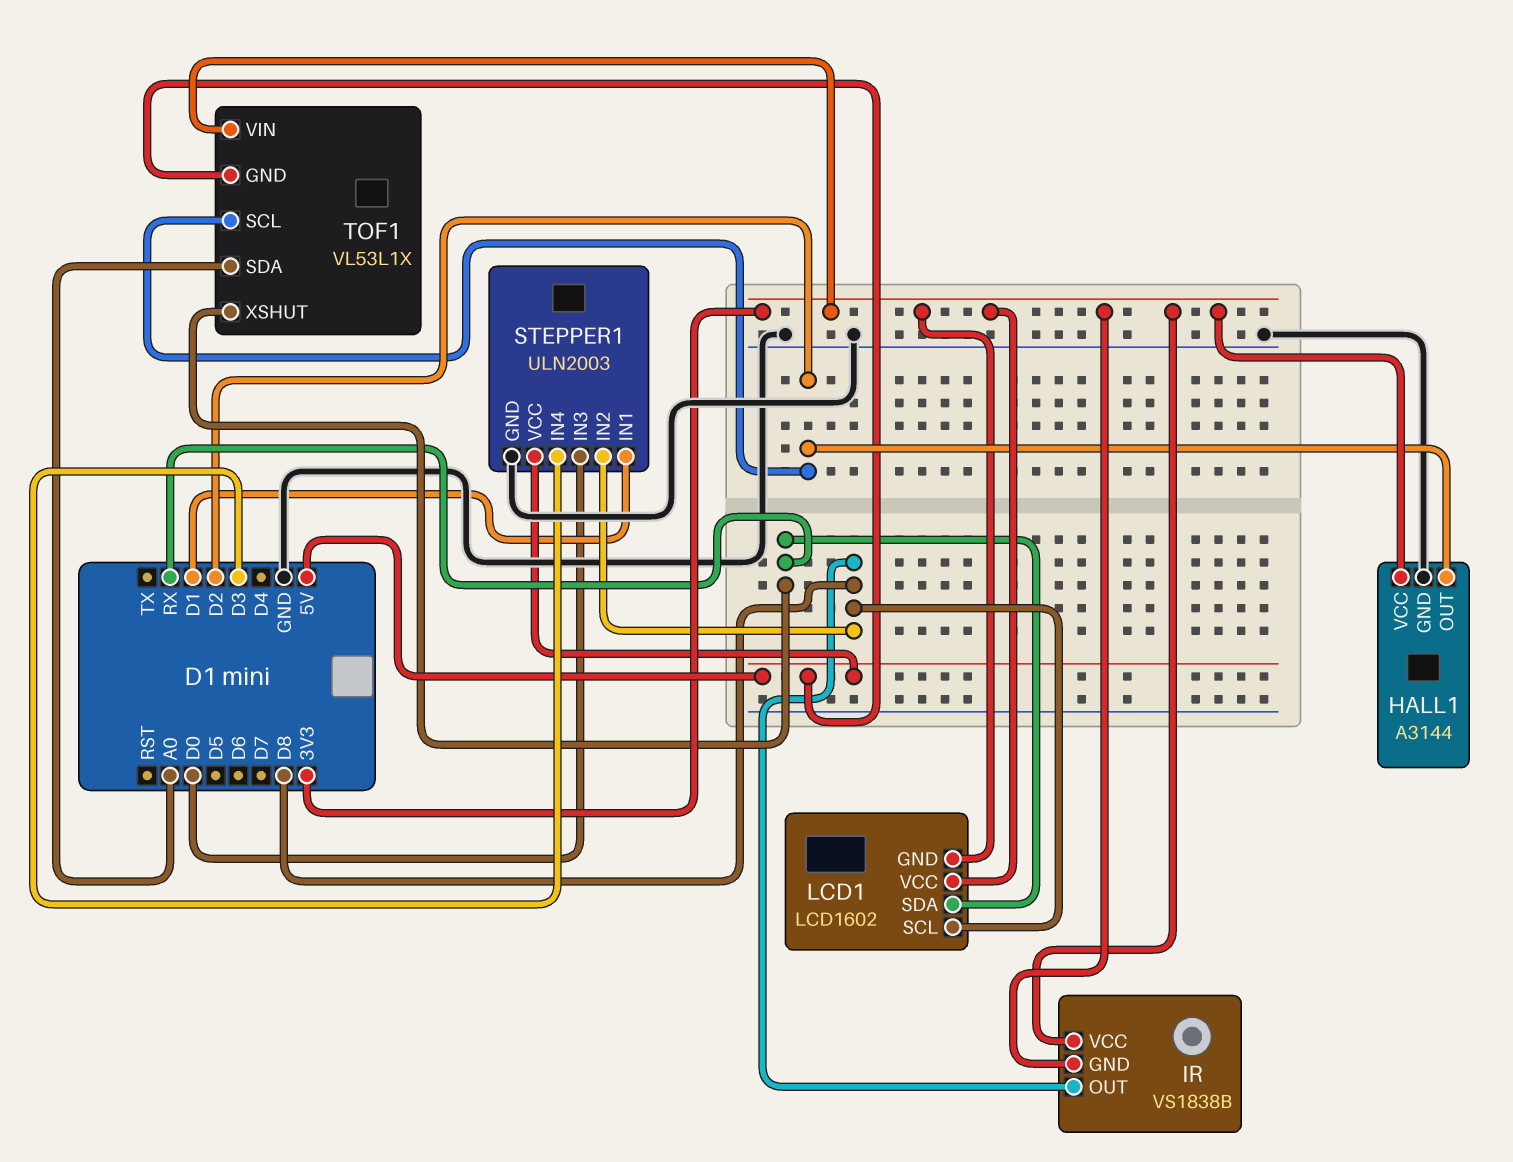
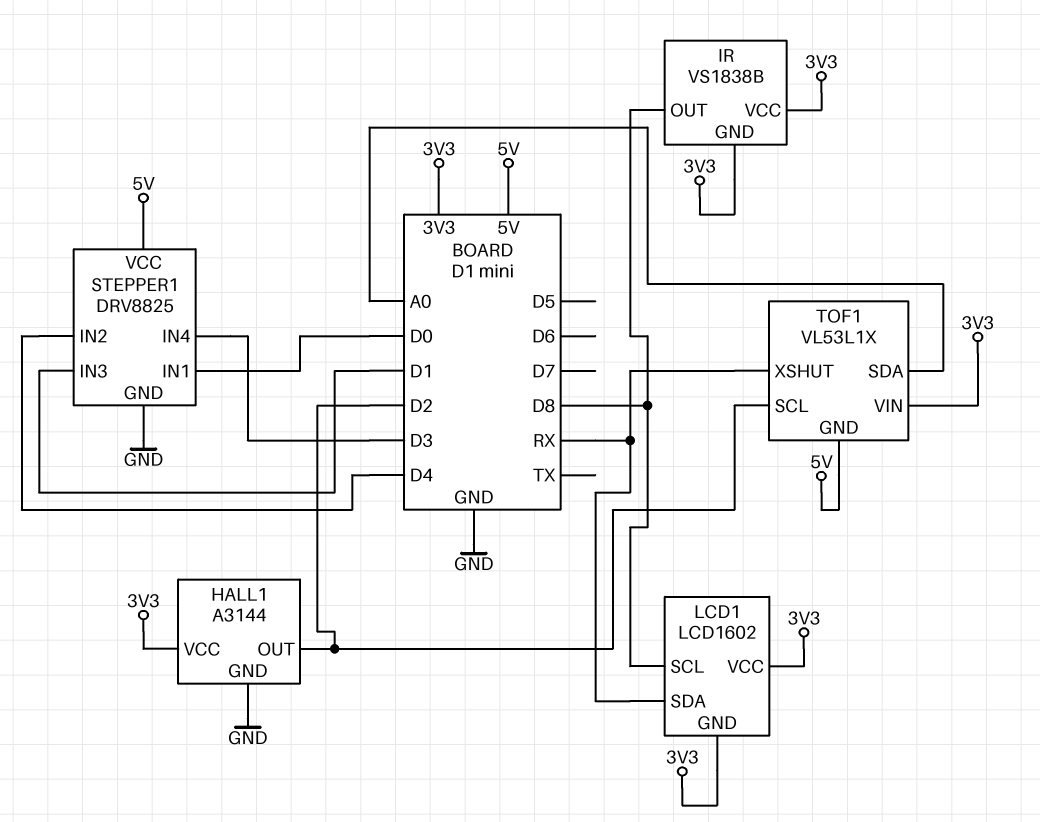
STEPPER1: ULN2003 -> DRV8825
STEPPER1 pin IN1: D1 -> D0
STEPPER1 pin IN2: D8 -> D4
STEPPER1 pin IN3: D0 -> D1

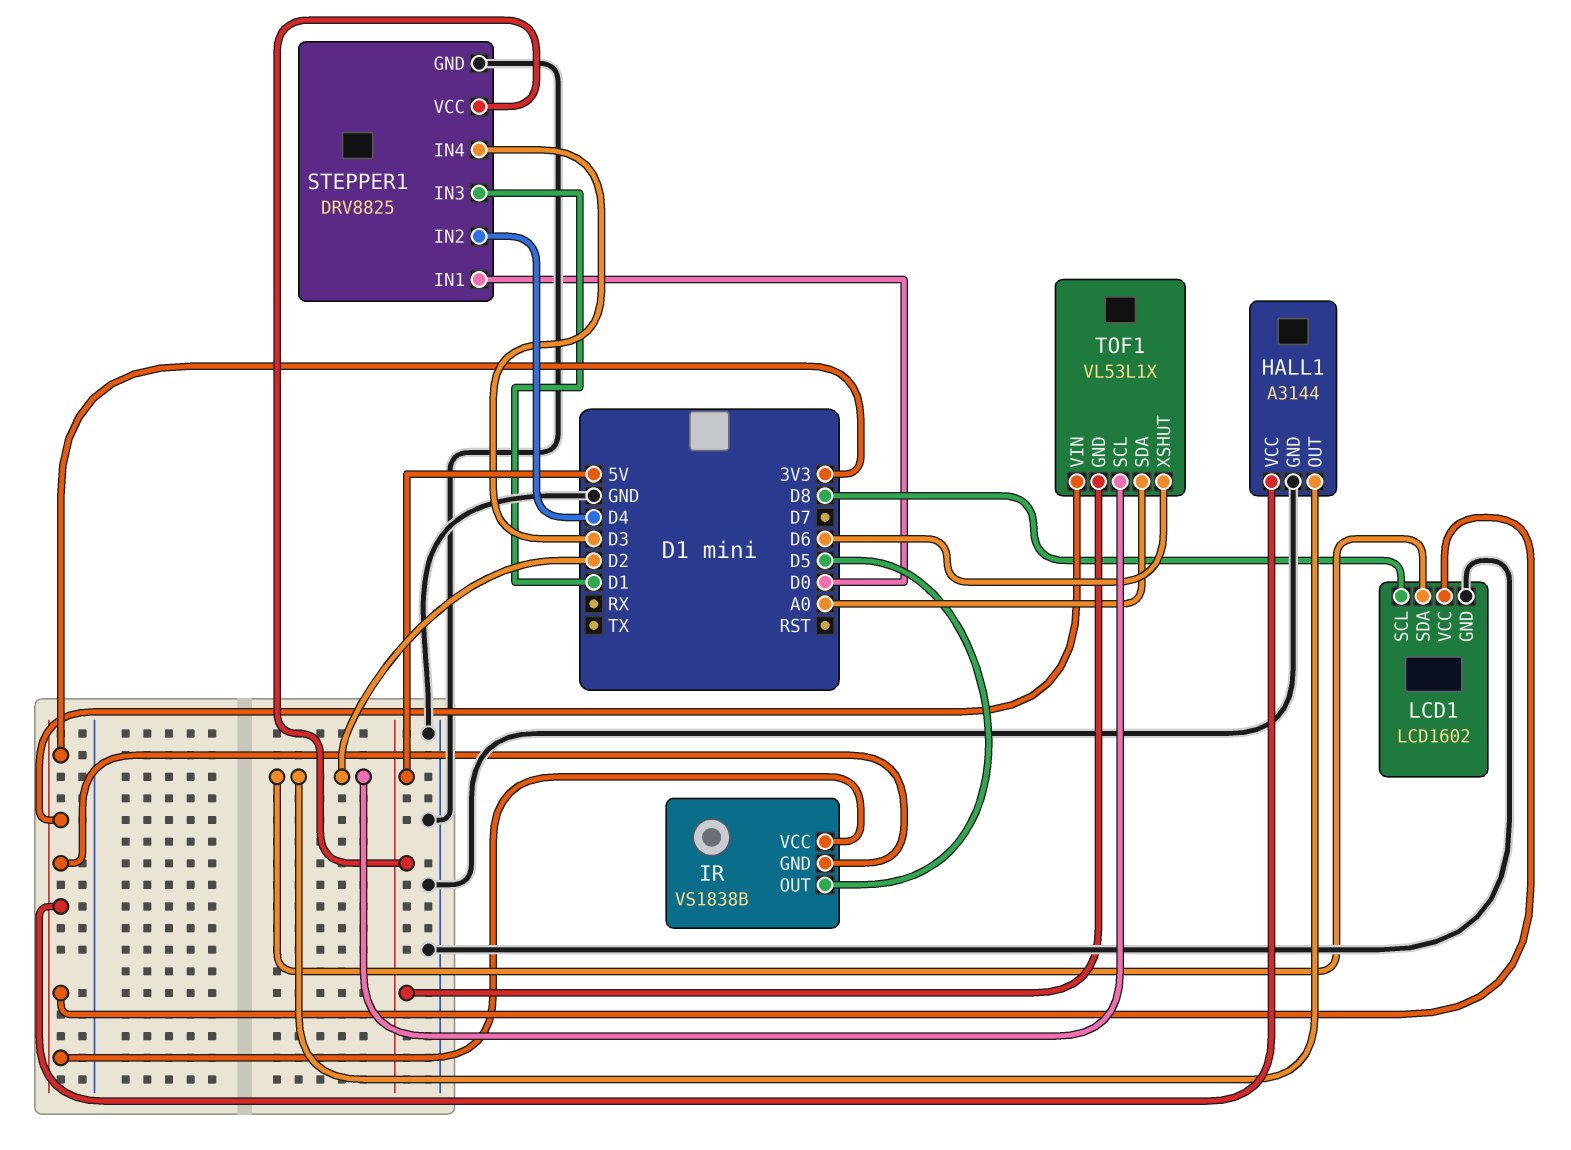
IR pin OUT: D8 -> D5
LCD1 pin GND: 3V3 -> GND
LCD1 pin SDA: RX -> D2
TOF1 pin XSHUT: RX -> D6

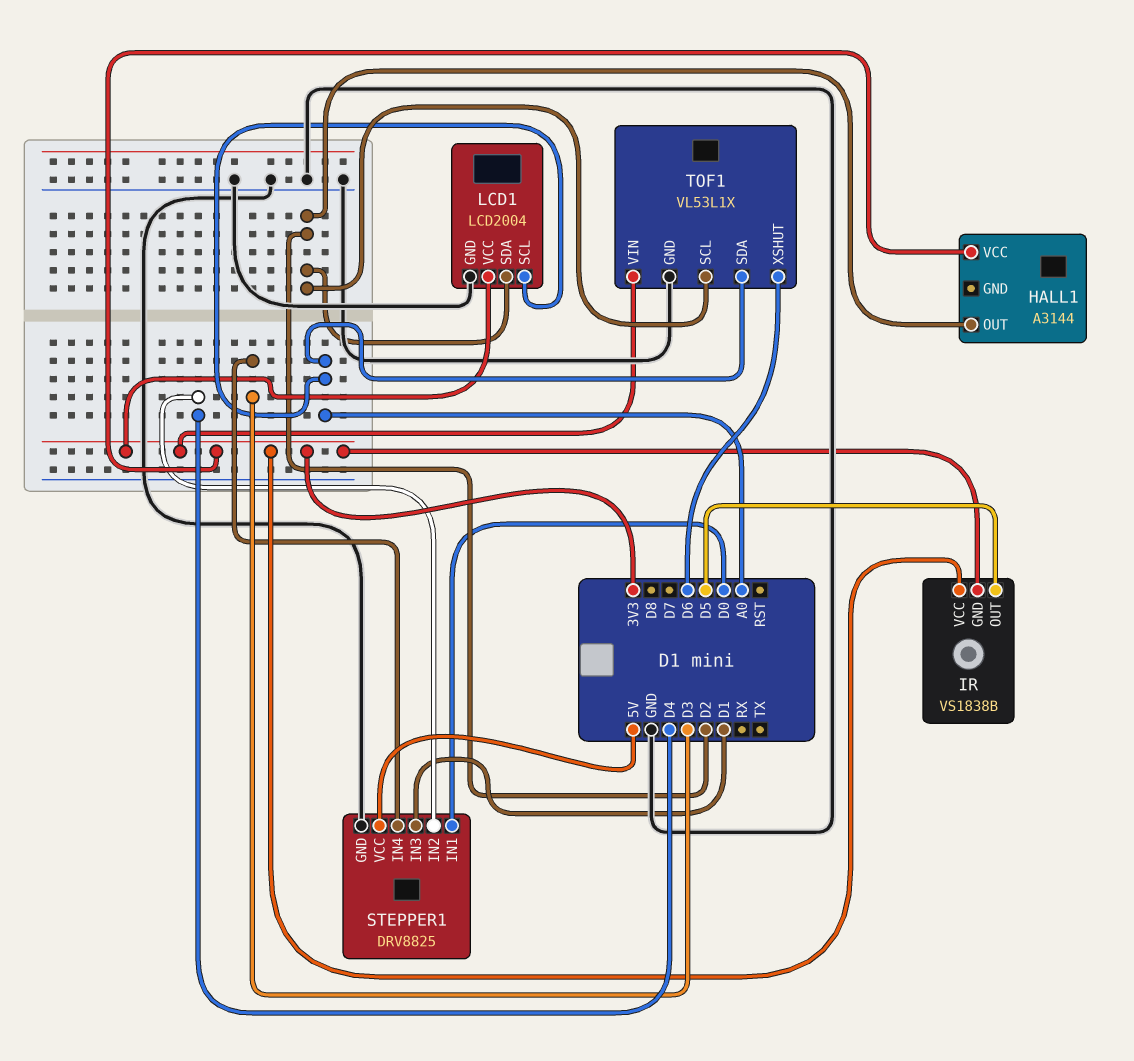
HALL1 pin GND: GND -> none
LCD1: LCD1602 -> LCD2004
LCD1 pin SCL: D8 -> A0
TOF1 pin GND: 5V -> GND

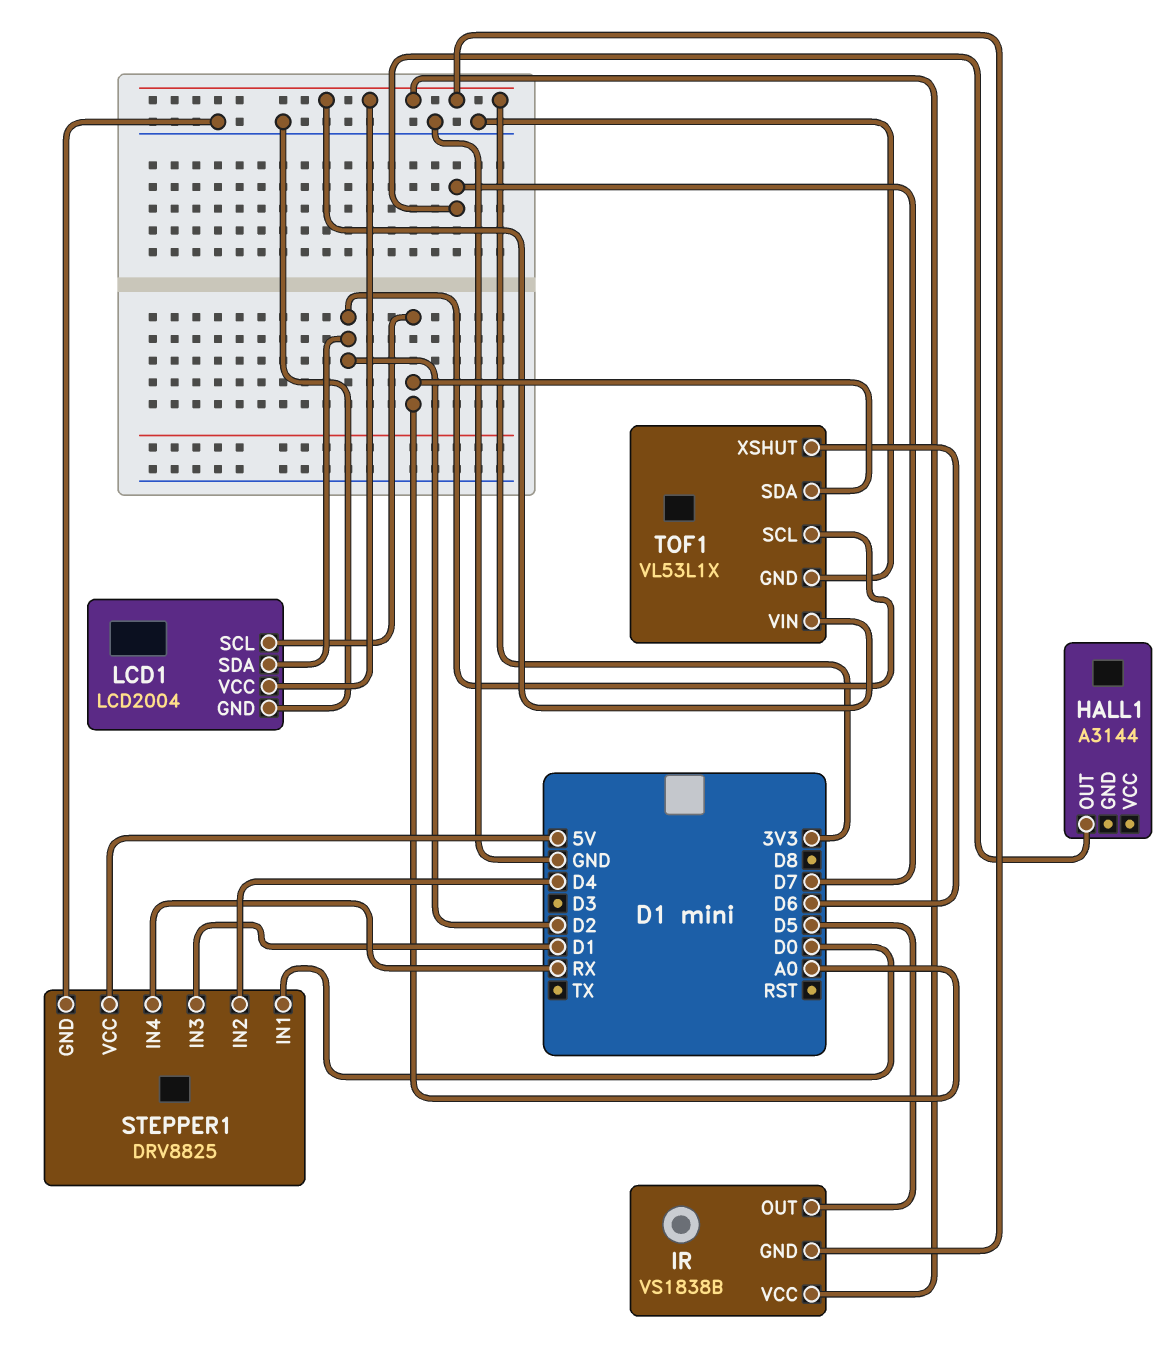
HALL1 pin OUT: D2 -> D7
HALL1 pin VCC: 3V3 -> none
STEPPER1 pin IN4: D3 -> RX

